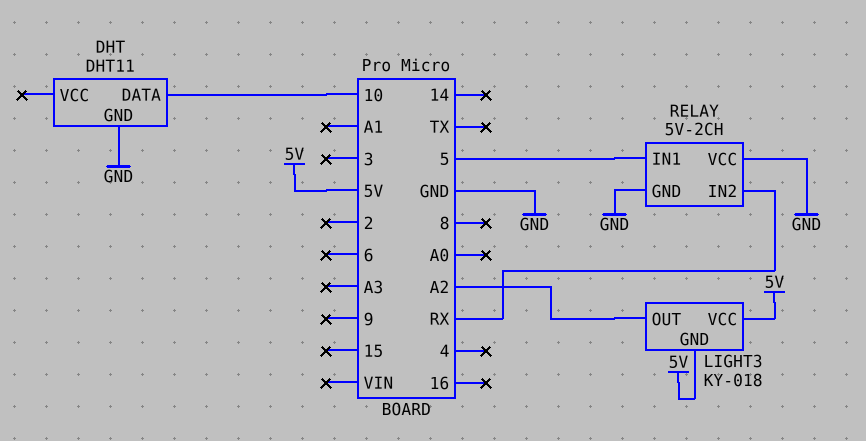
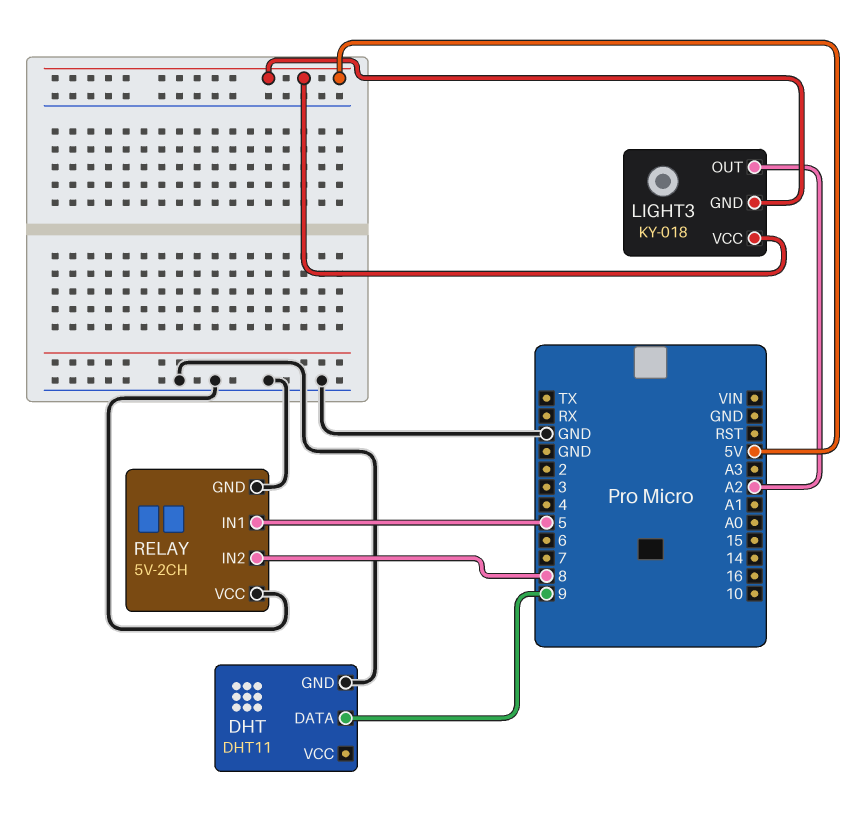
DHT pin DATA: 10 -> 9
RELAY pin IN2: RX -> 8

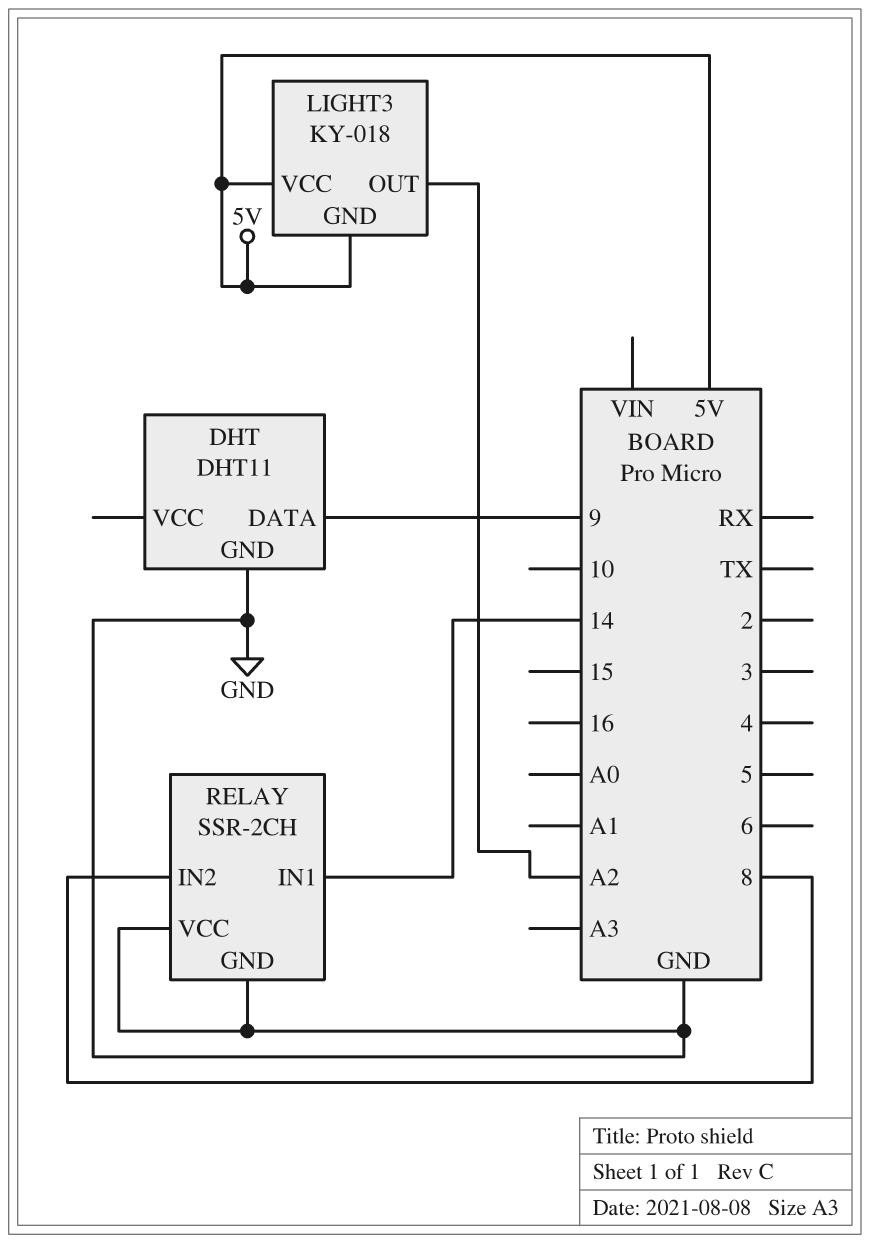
RELAY: 5V-2CH -> SSR-2CH
RELAY pin IN1: 5 -> 14

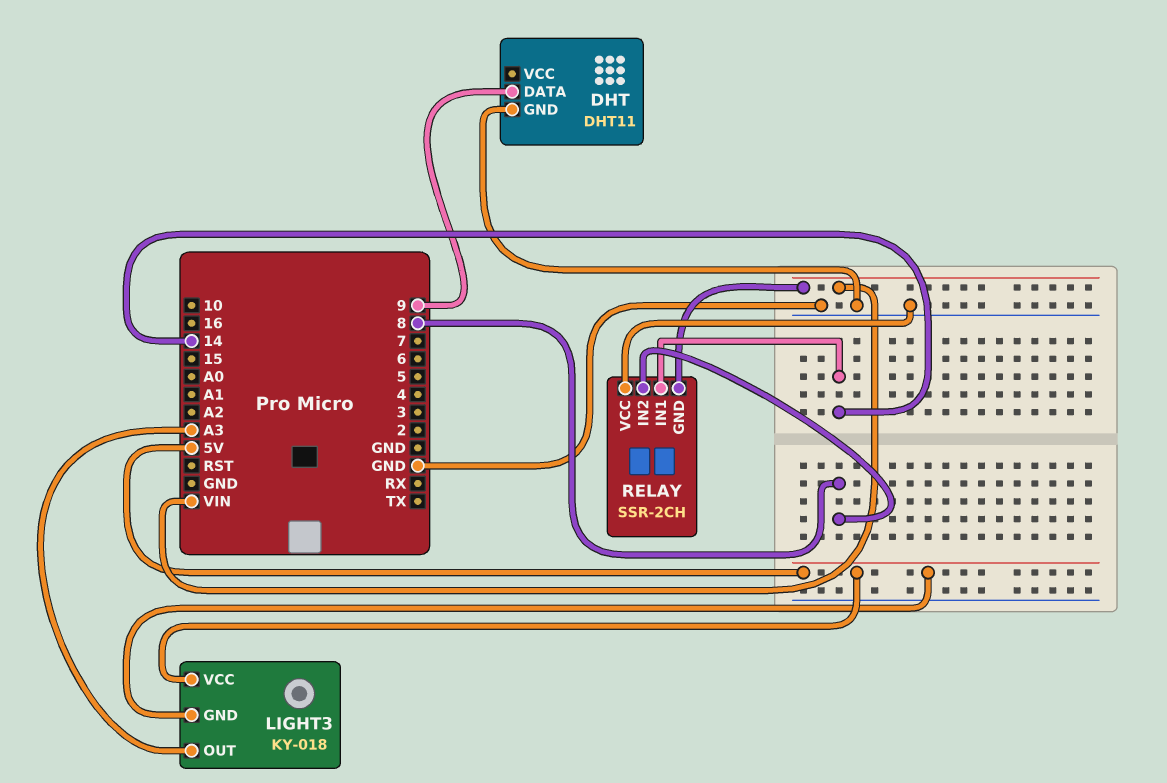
LIGHT3 pin OUT: A2 -> A3
RELAY pin GND: GND -> VIN

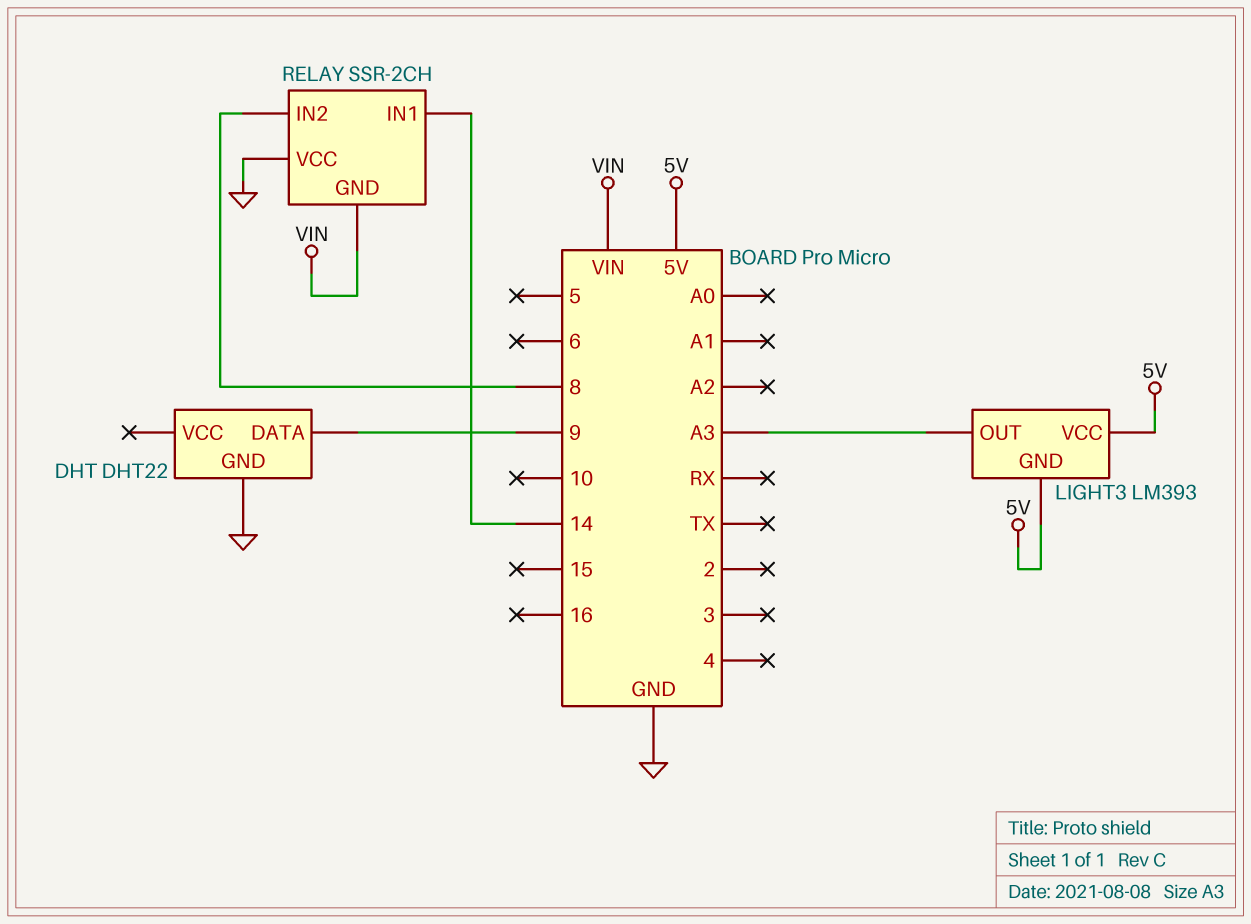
DHT: DHT11 -> DHT22
LIGHT3: KY-018 -> LM393

